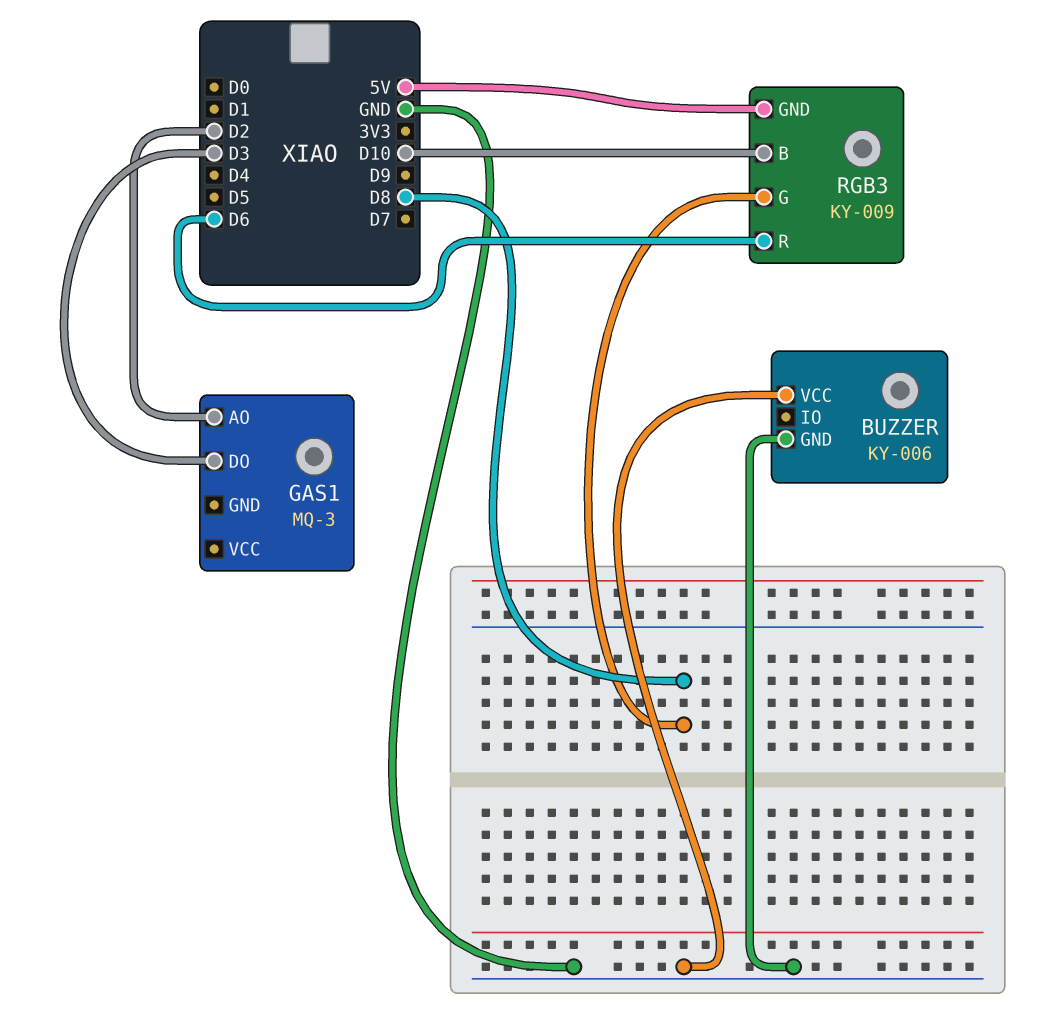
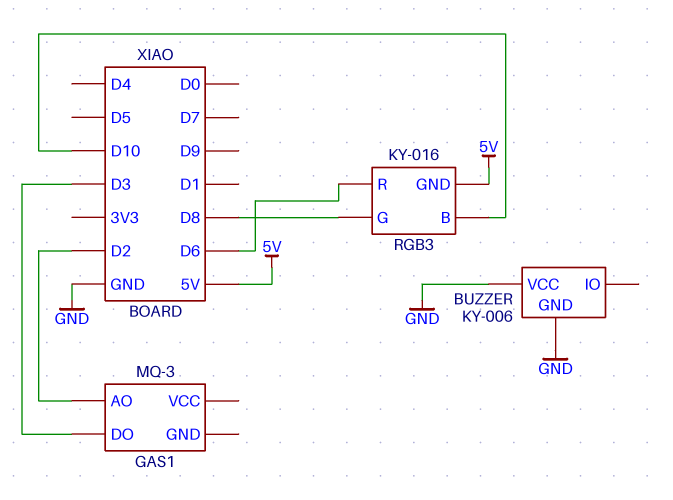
RGB3: KY-009 -> KY-016

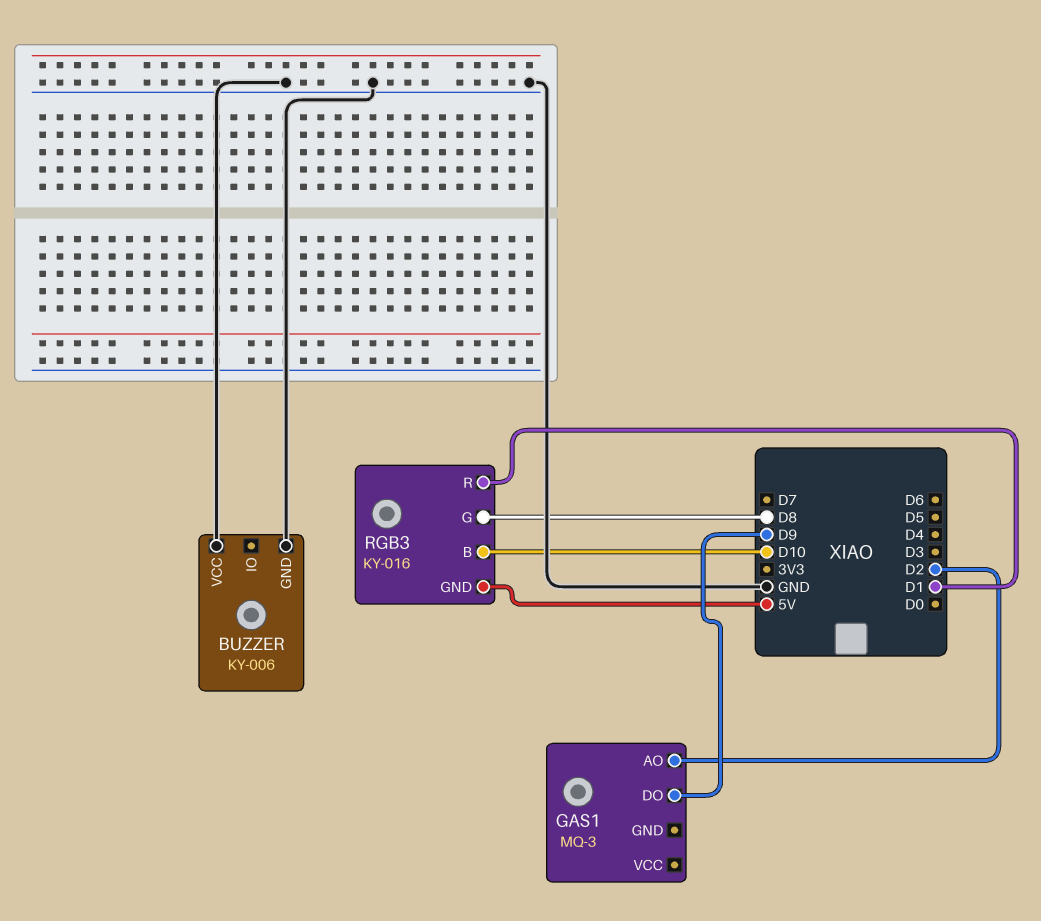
GAS1 pin DO: D3 -> D9
RGB3 pin R: D6 -> D1

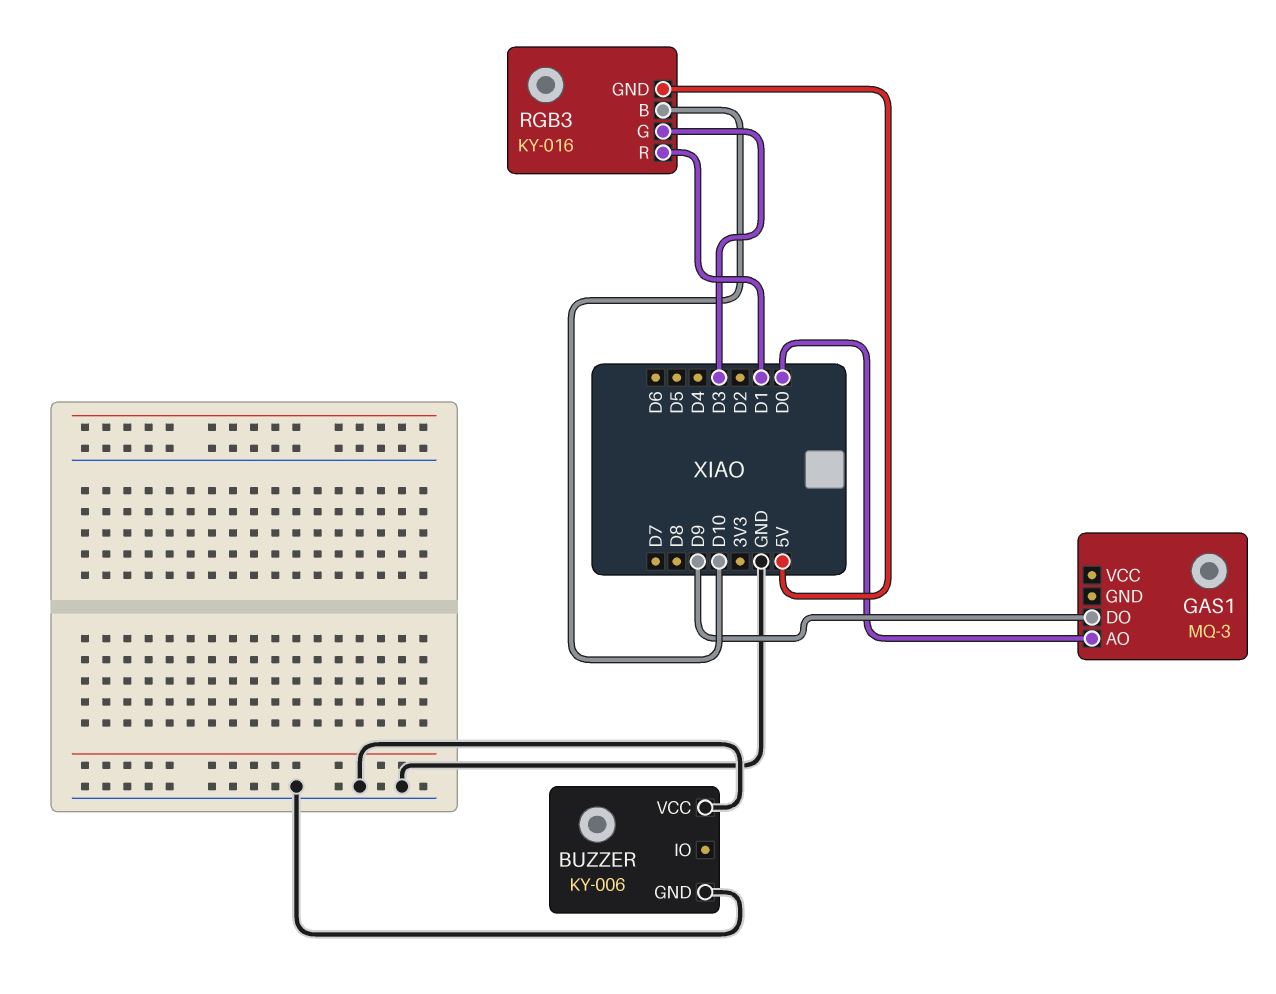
GAS1 pin AO: D2 -> D0
RGB3 pin G: D8 -> D3

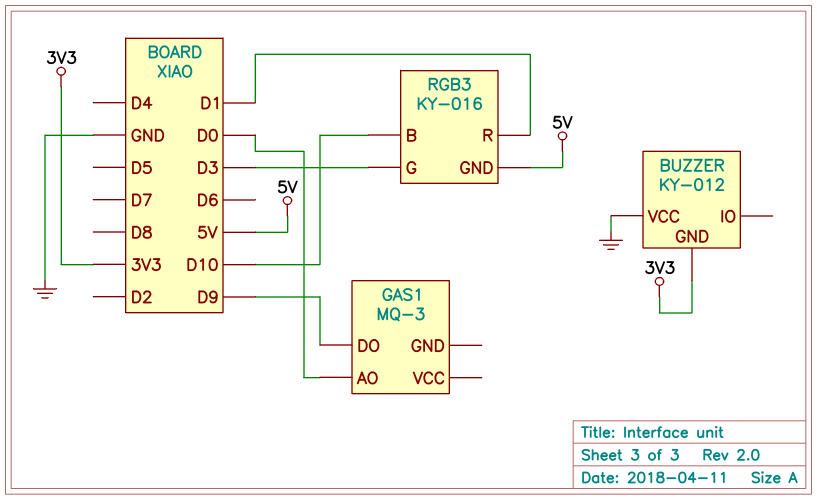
BUZZER: KY-006 -> KY-012
BUZZER pin GND: GND -> 3V3

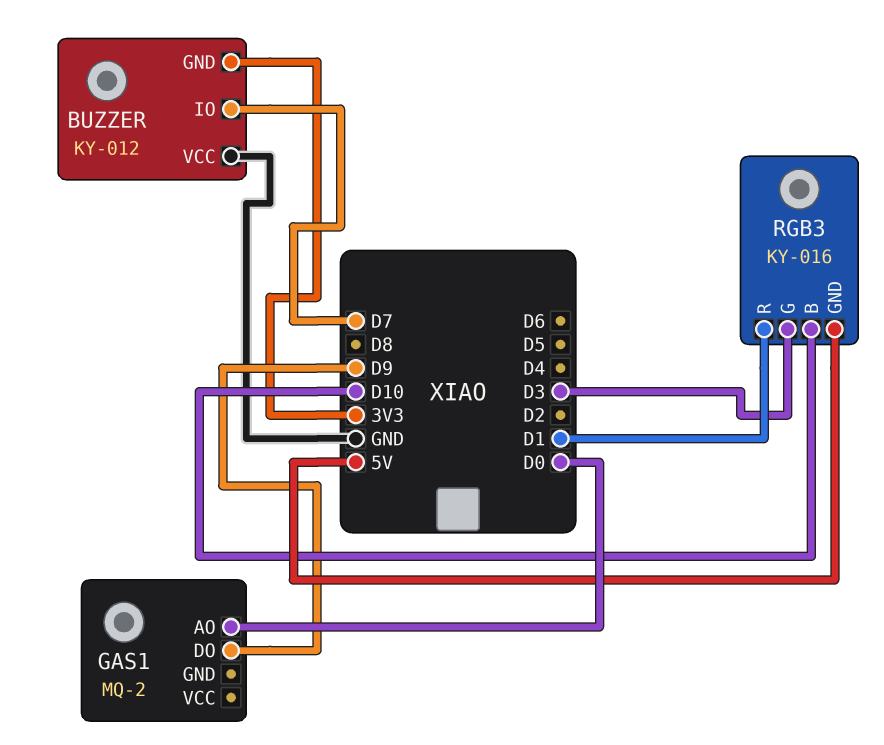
BUZZER pin IO: none -> D7
GAS1: MQ-3 -> MQ-2

